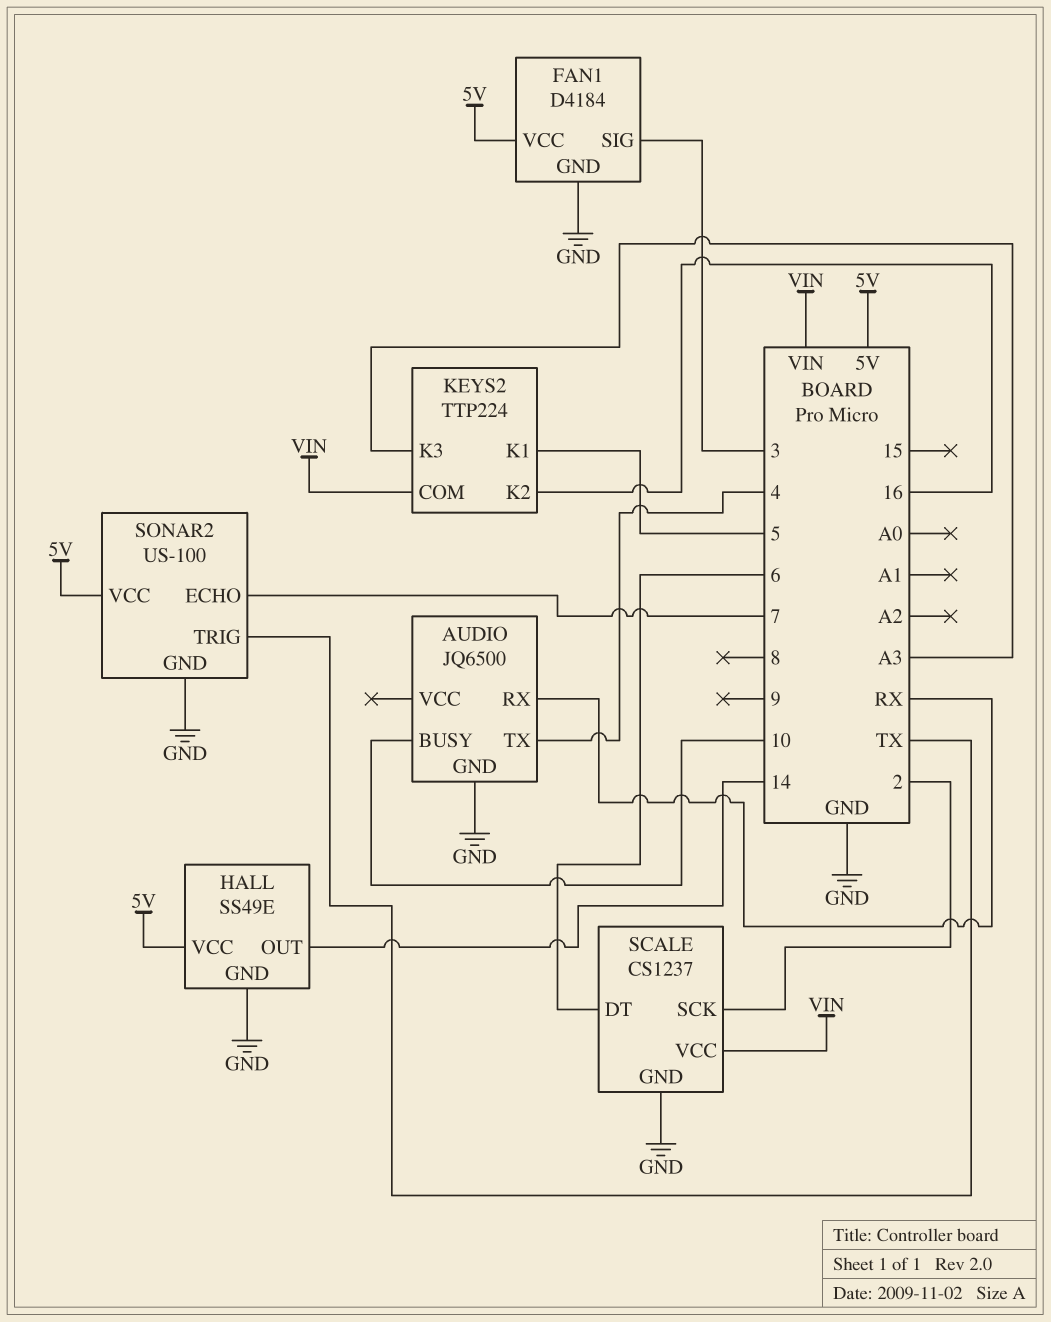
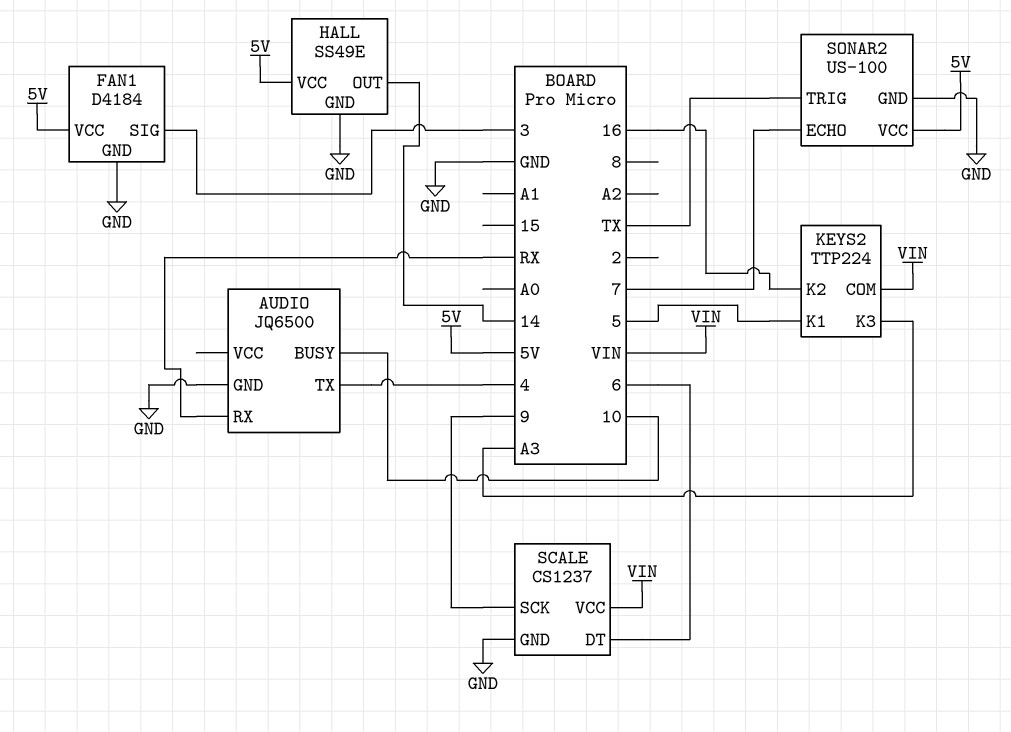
SCALE pin SCK: 2 -> 9

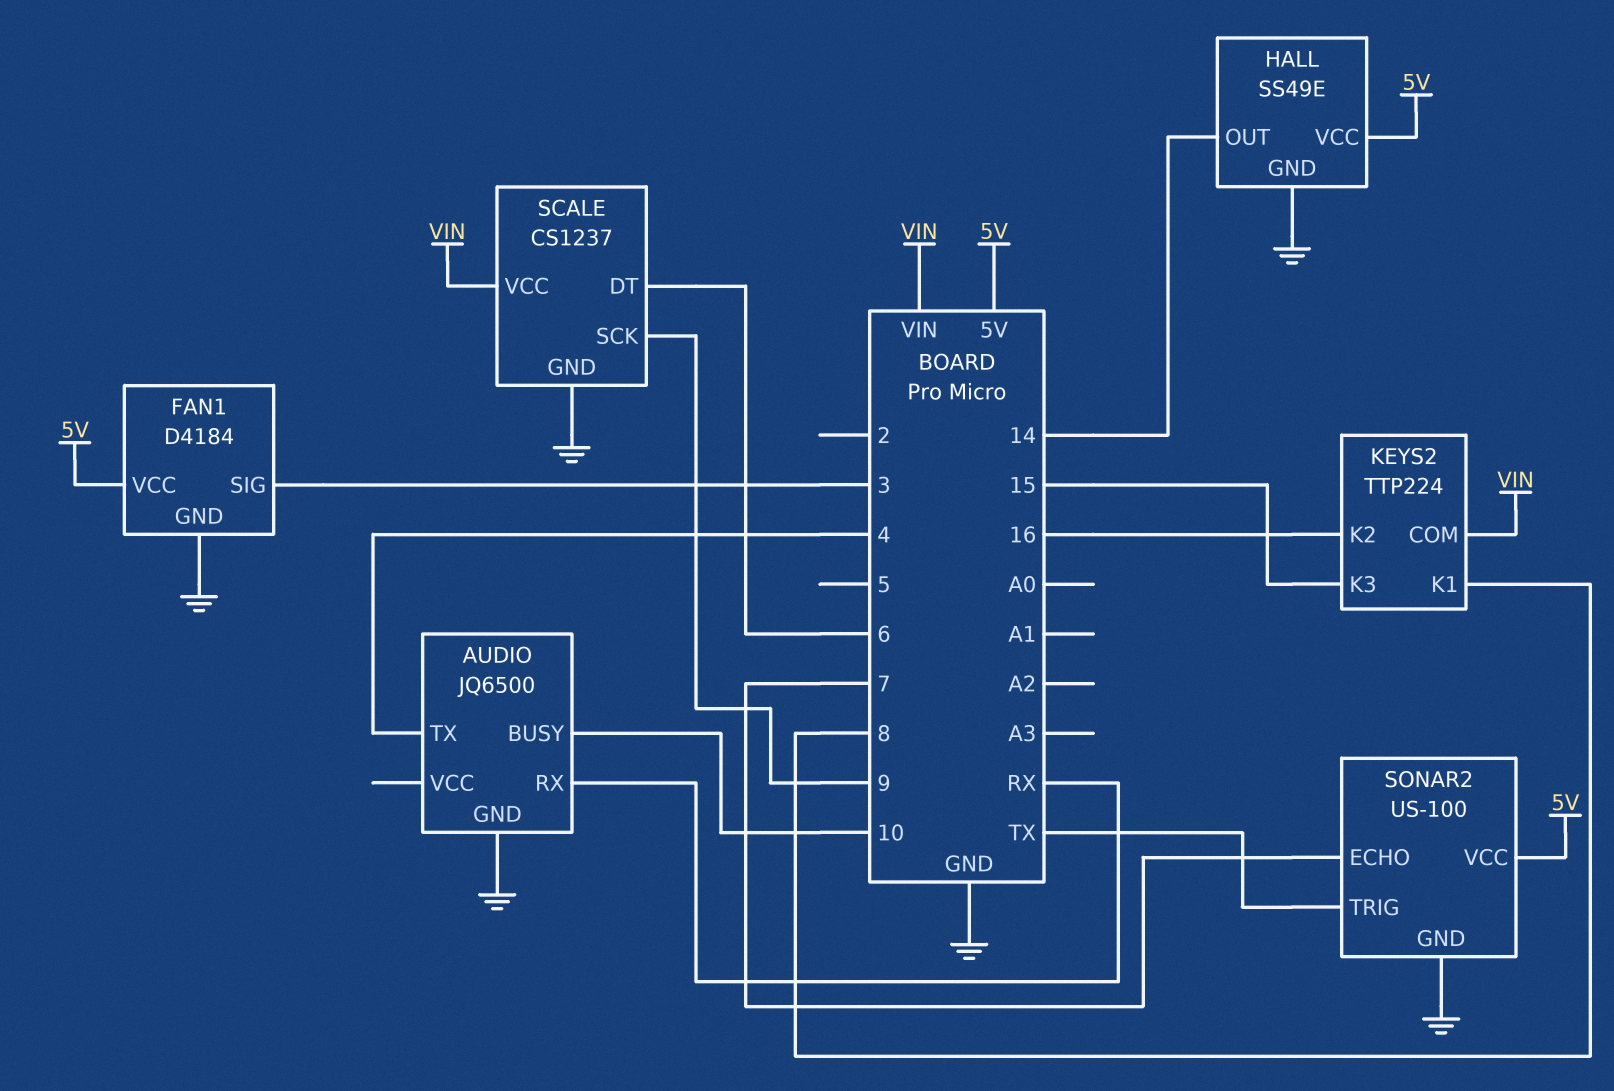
KEYS2 pin K1: 5 -> 8
KEYS2 pin K3: A3 -> 15

